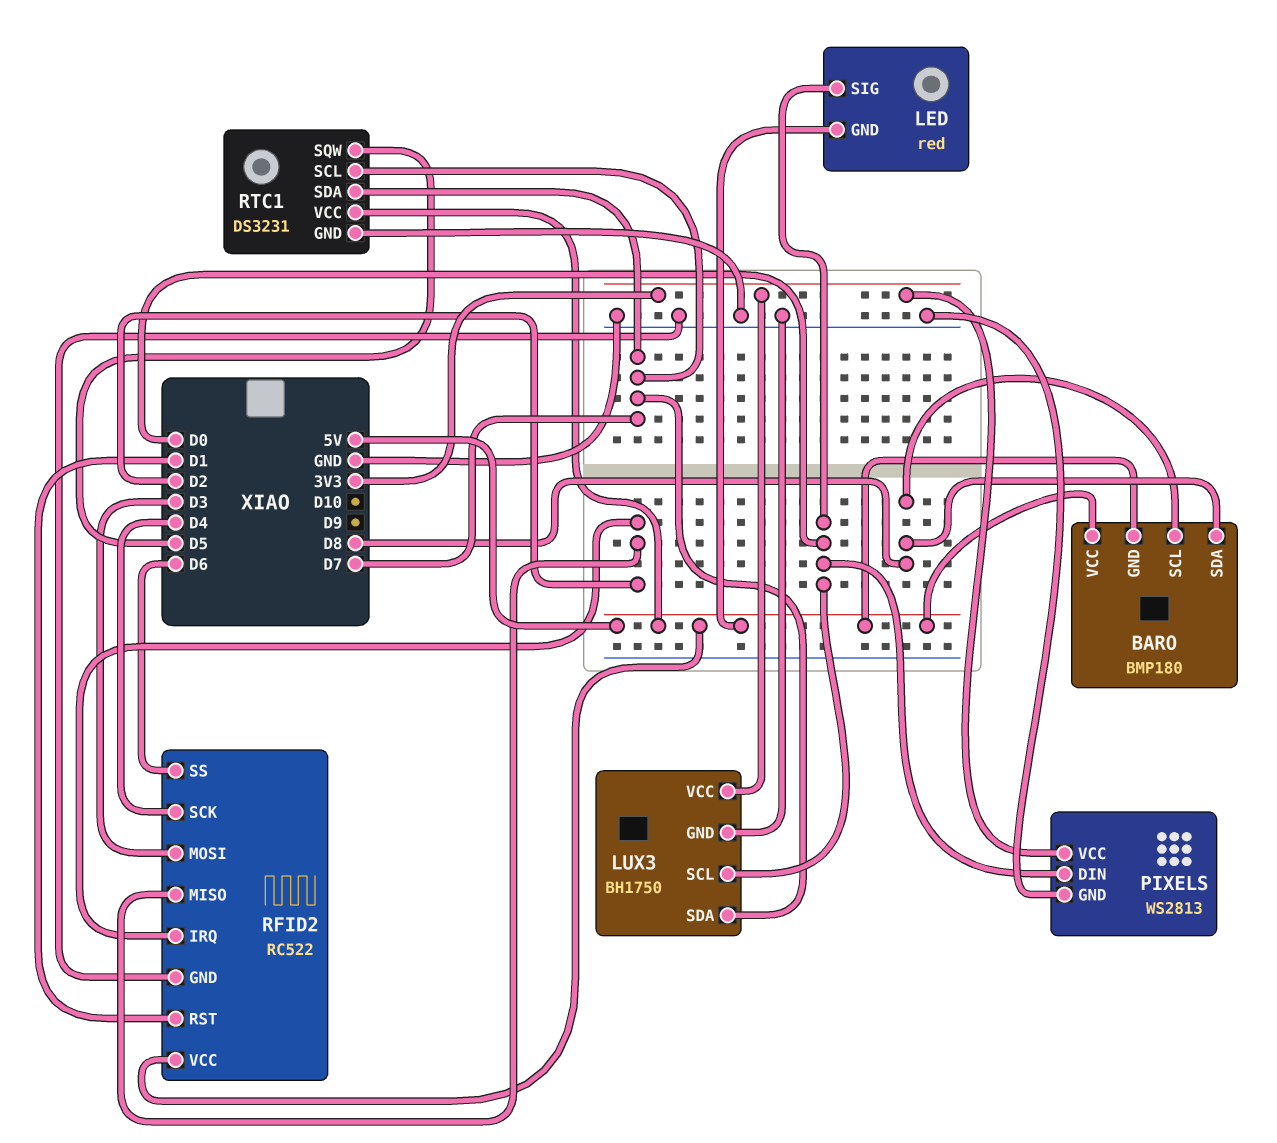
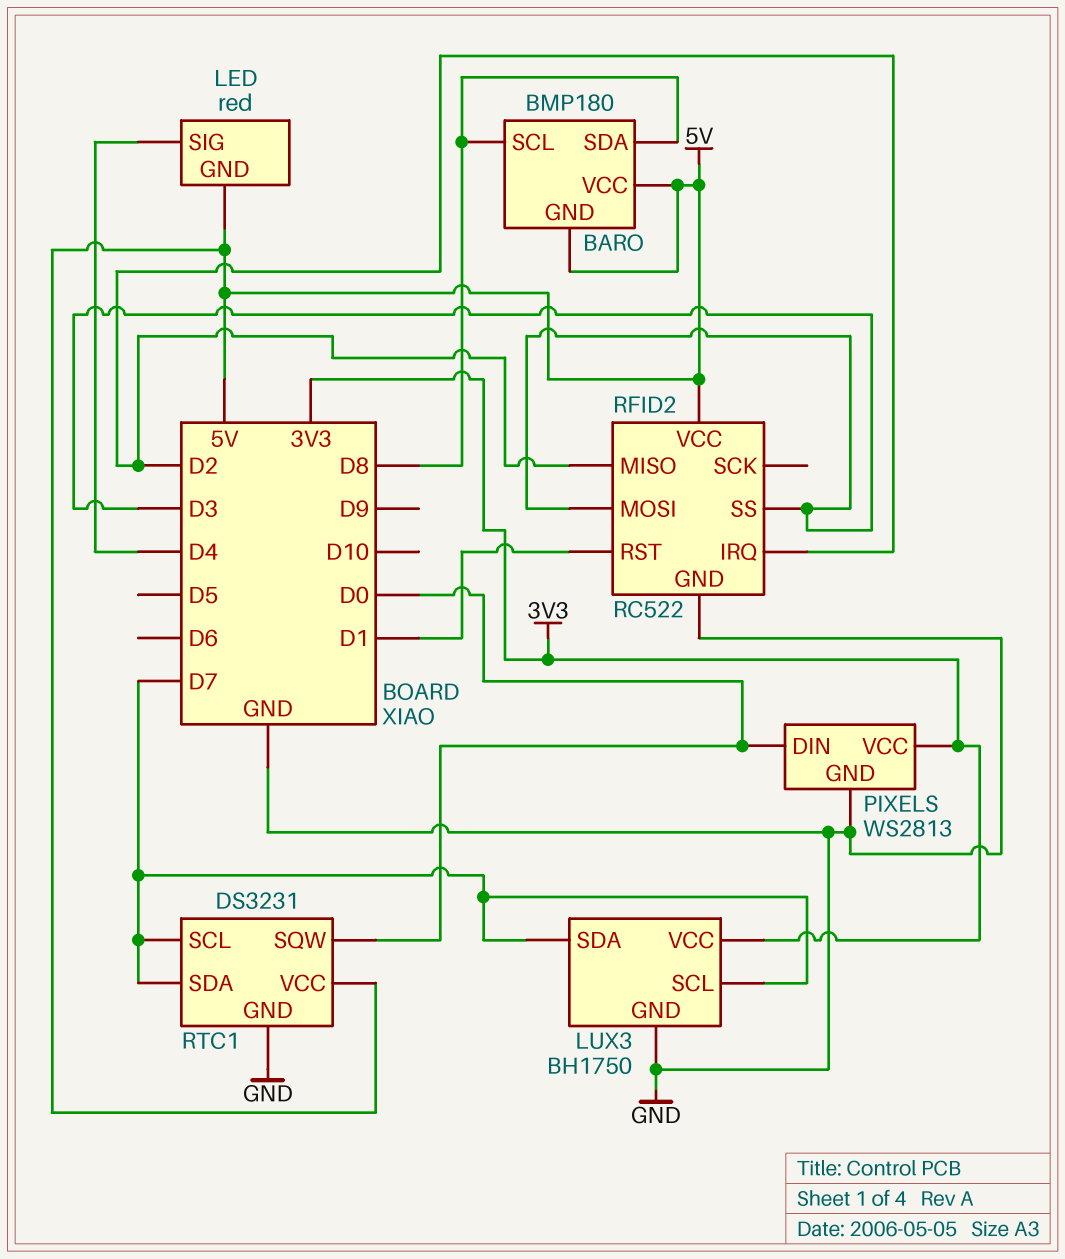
LED pin SIG: D0 -> D4
LUX3 pin SCL: D0 -> D7
RFID2 pin SCK: D4 -> none
RFID2 pin SS: D6 -> D3
RTC1 pin SQW: D5 -> D0

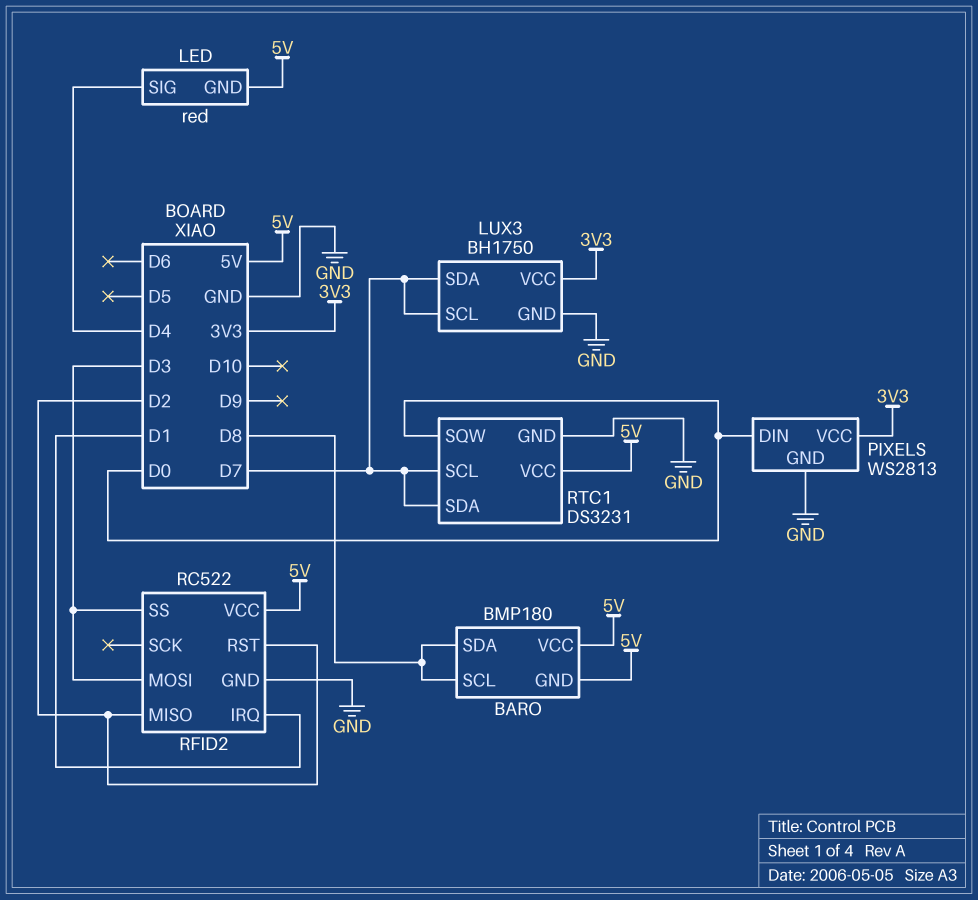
RFID2 pin IRQ: D2 -> D1
RFID2 pin RST: D1 -> D2

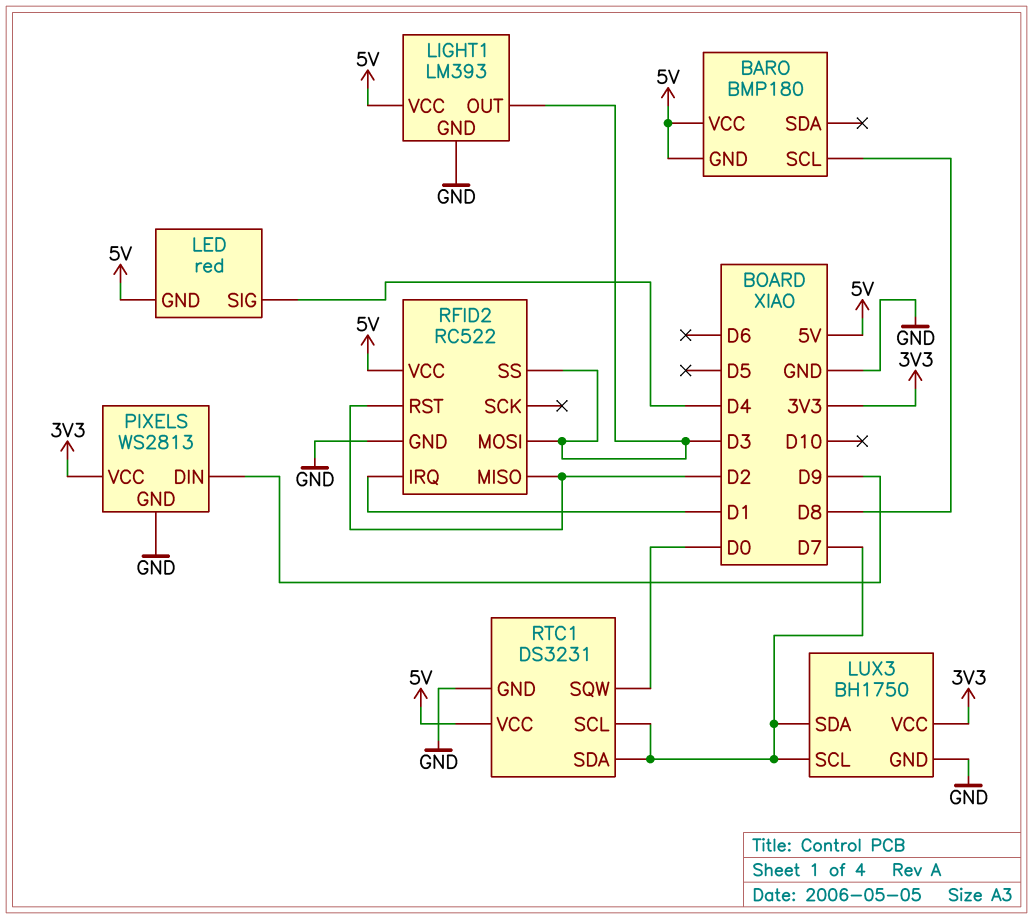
BARO pin SDA: D8 -> none
LIGHT1: none -> LM393
LIGHT1 pin GND: none -> GND
LIGHT1 pin OUT: none -> D3
LIGHT1 pin VCC: none -> 5V
PIXELS pin DIN: D0 -> D9

